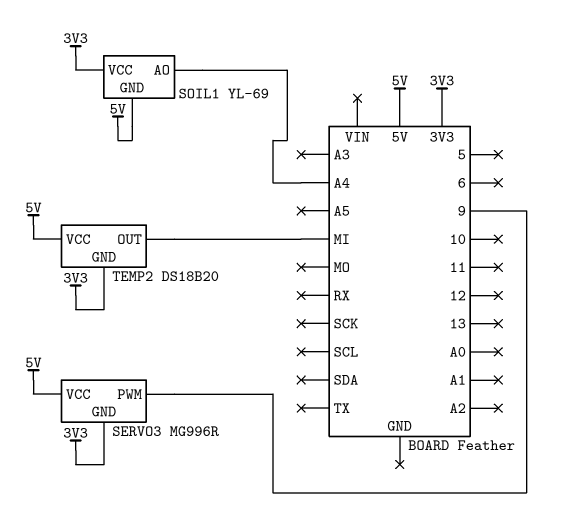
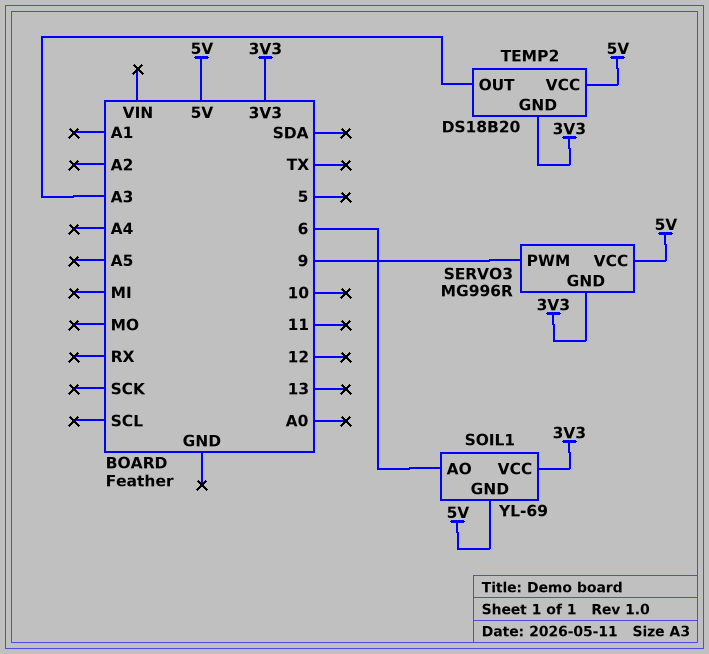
SOIL1 pin AO: A4 -> 6
TEMP2 pin OUT: MI -> A3

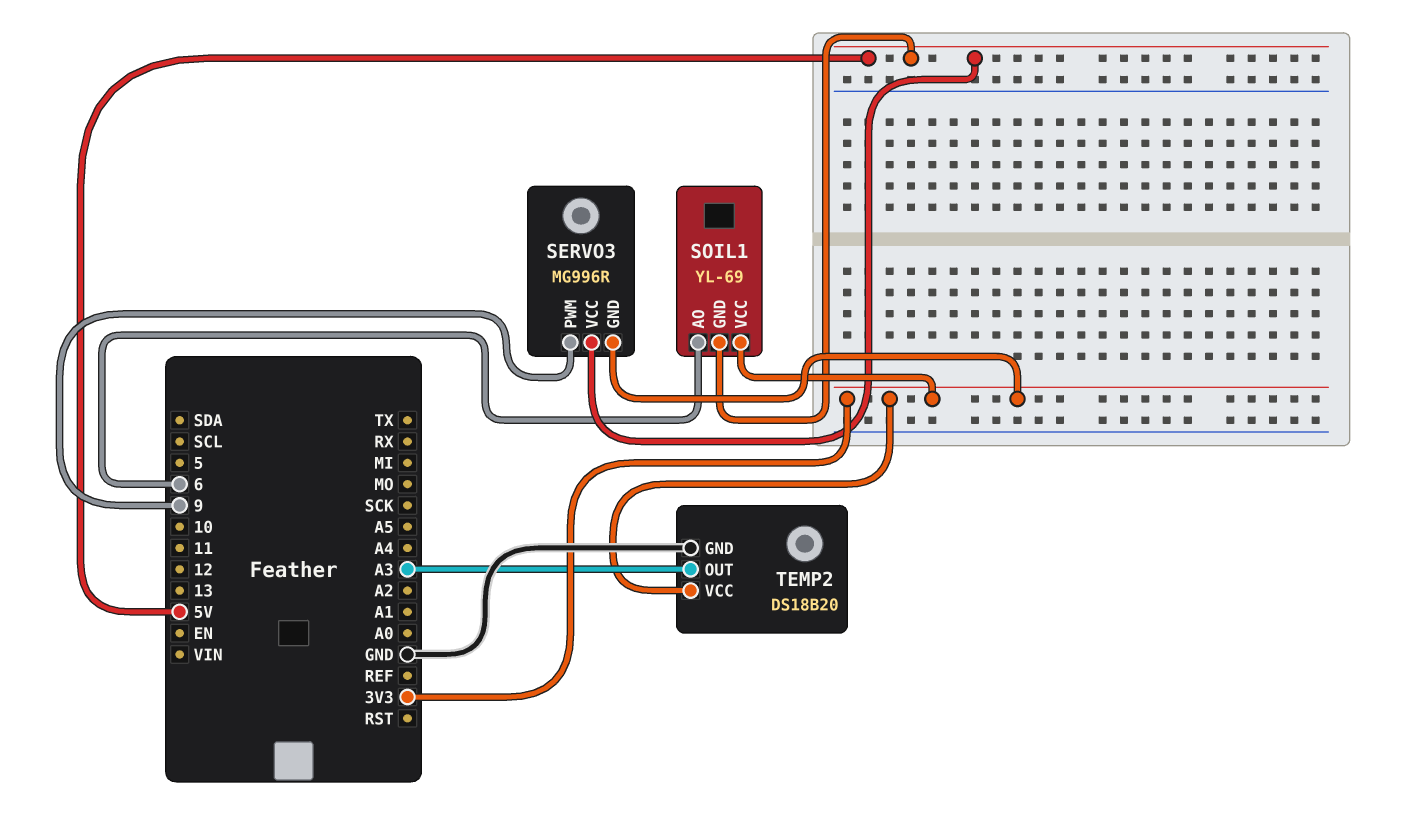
TEMP2 pin GND: 3V3 -> GND
TEMP2 pin VCC: 5V -> 3V3

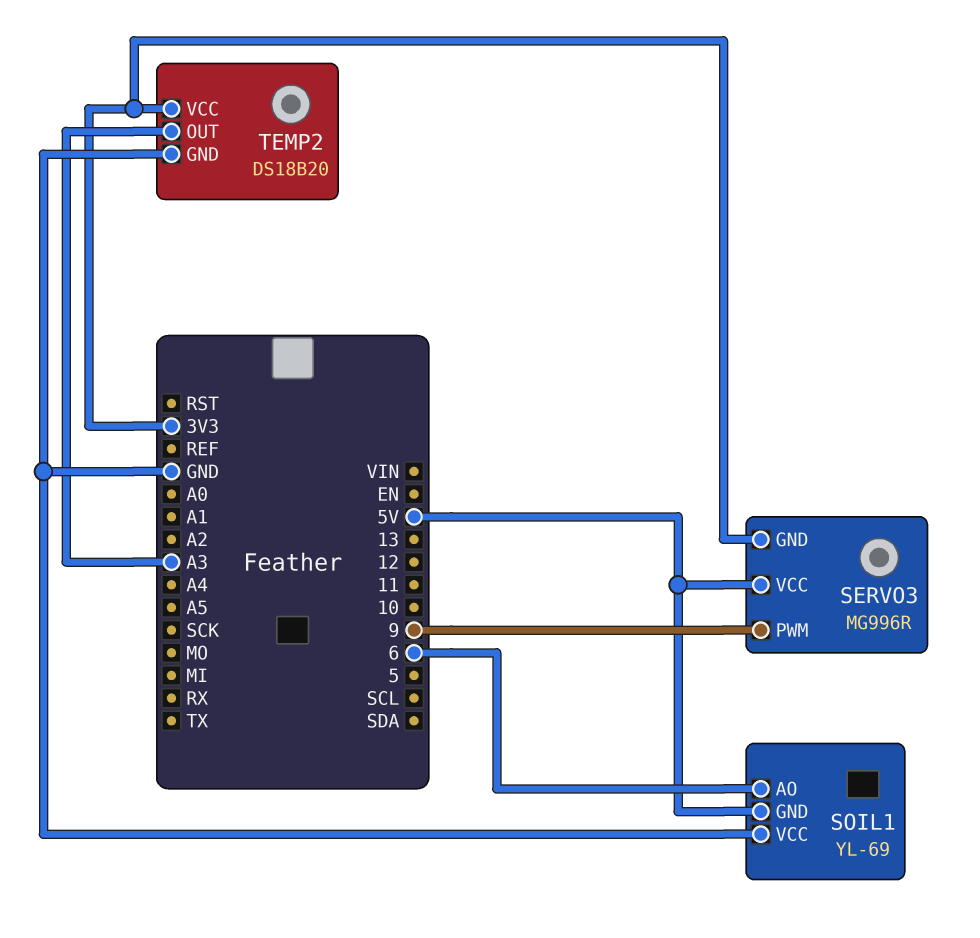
SOIL1 pin VCC: 3V3 -> GND

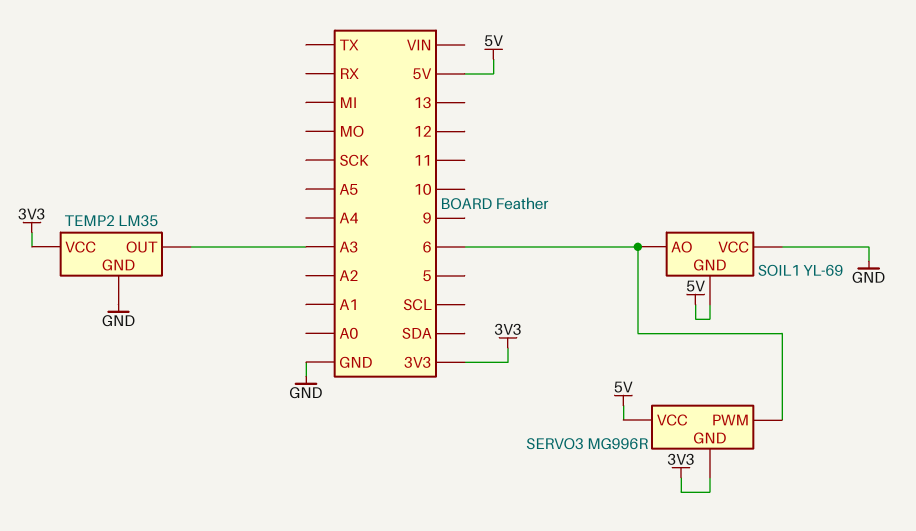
SERVO3 pin PWM: 9 -> 6
TEMP2: DS18B20 -> LM35

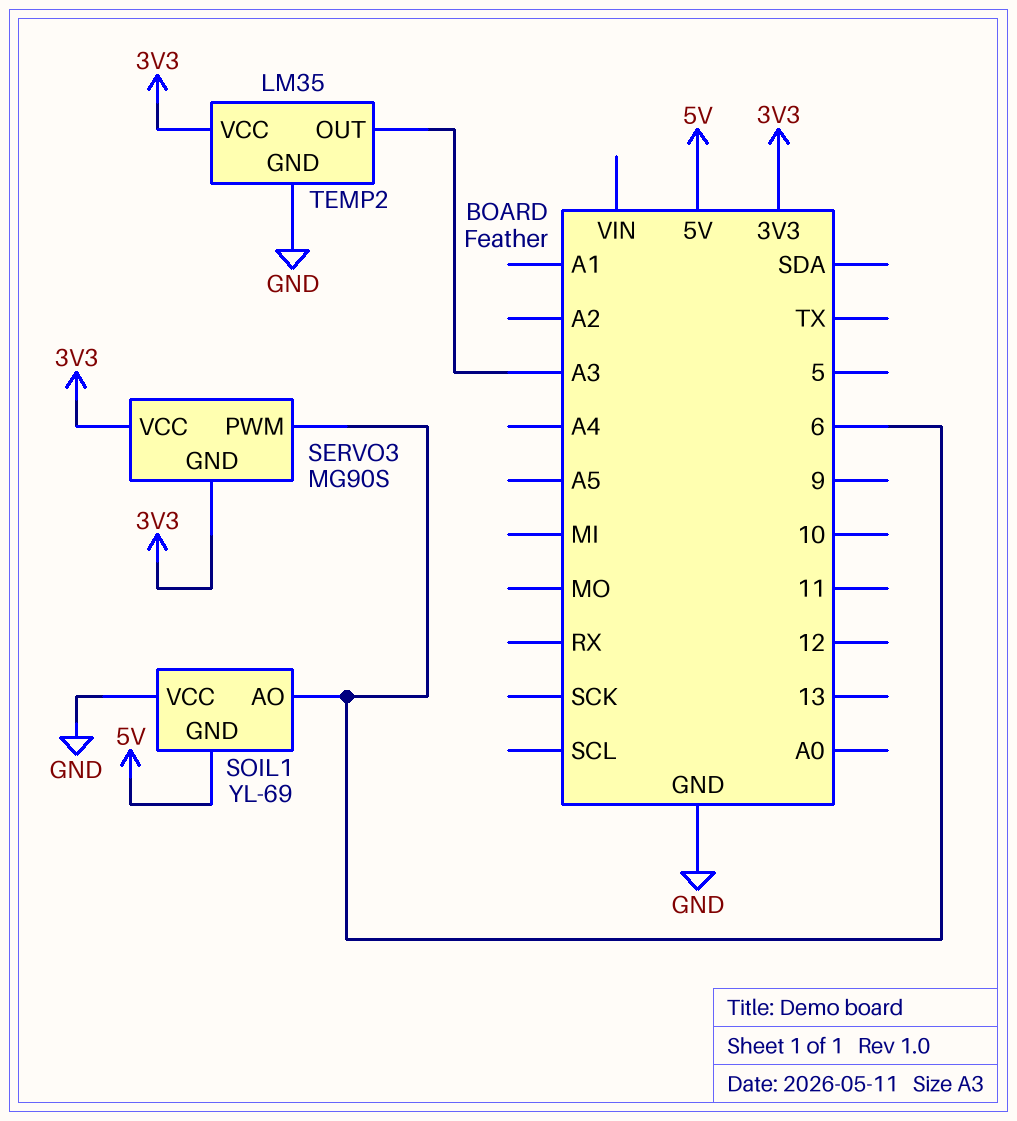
SERVO3: MG996R -> MG90S
SERVO3 pin VCC: 5V -> 3V3

